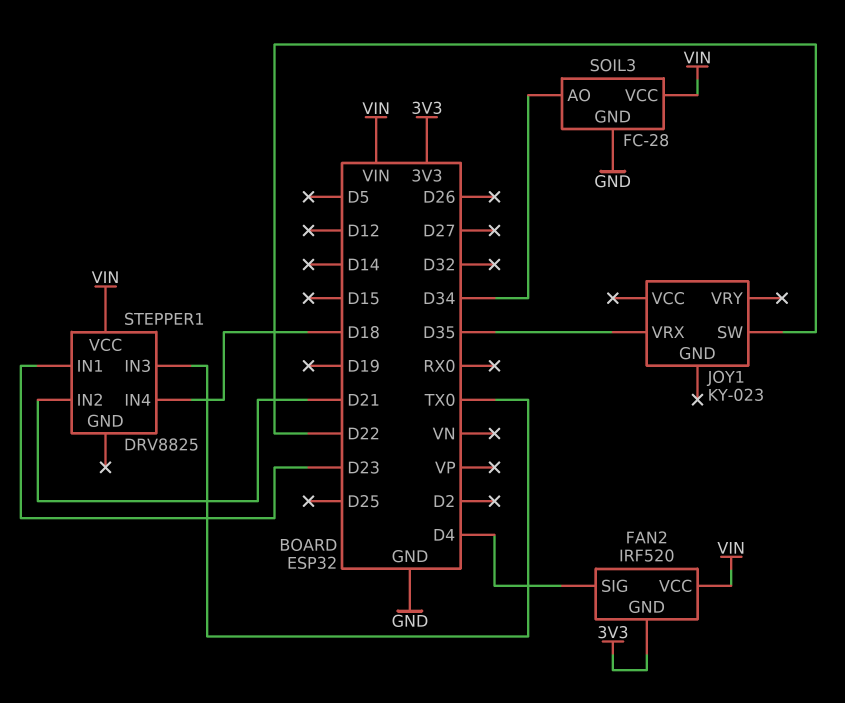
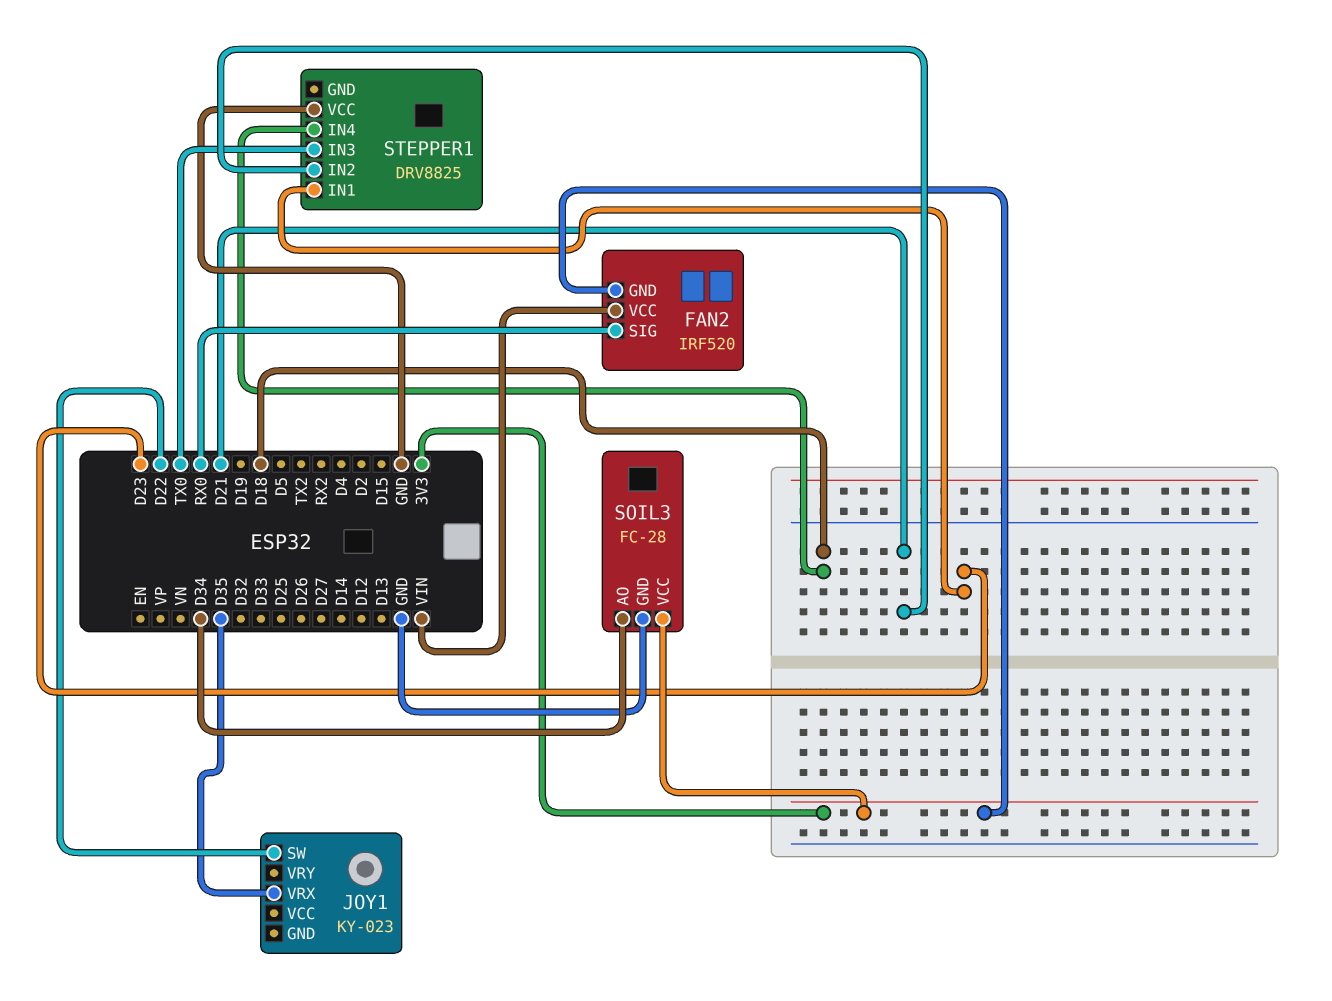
FAN2 pin SIG: D4 -> RX0
SOIL3 pin VCC: VIN -> 3V3
STEPPER1 pin VCC: VIN -> GND

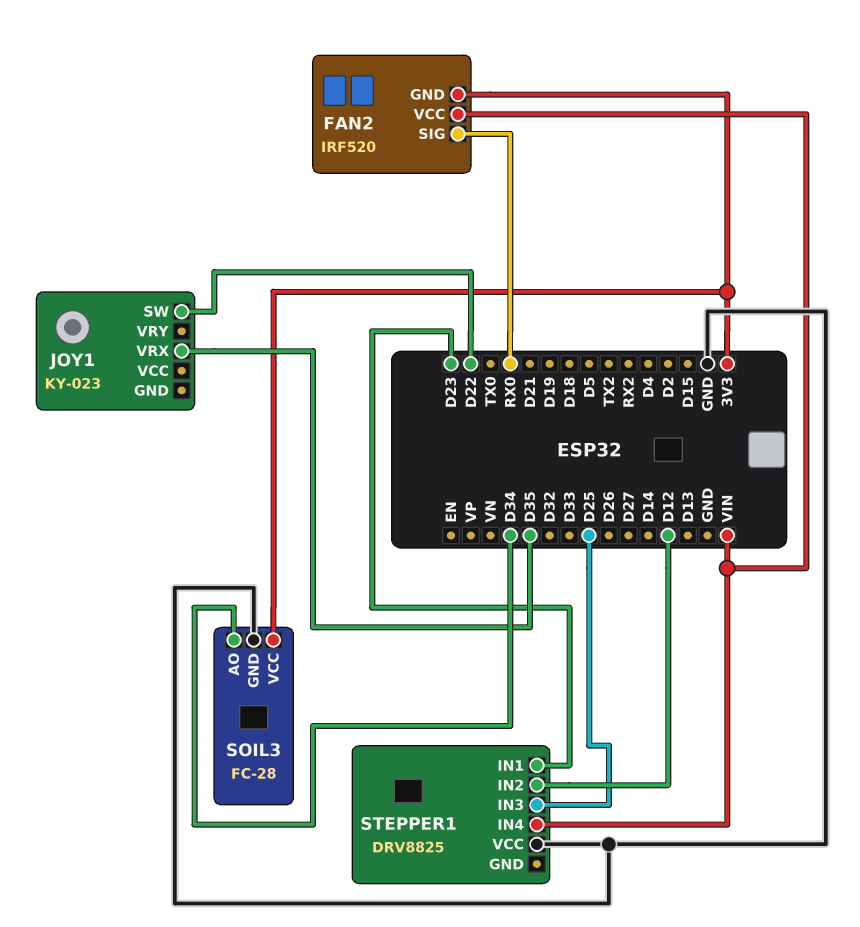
STEPPER1 pin IN2: D21 -> D12
STEPPER1 pin IN3: TX0 -> D25
STEPPER1 pin IN4: D18 -> VIN

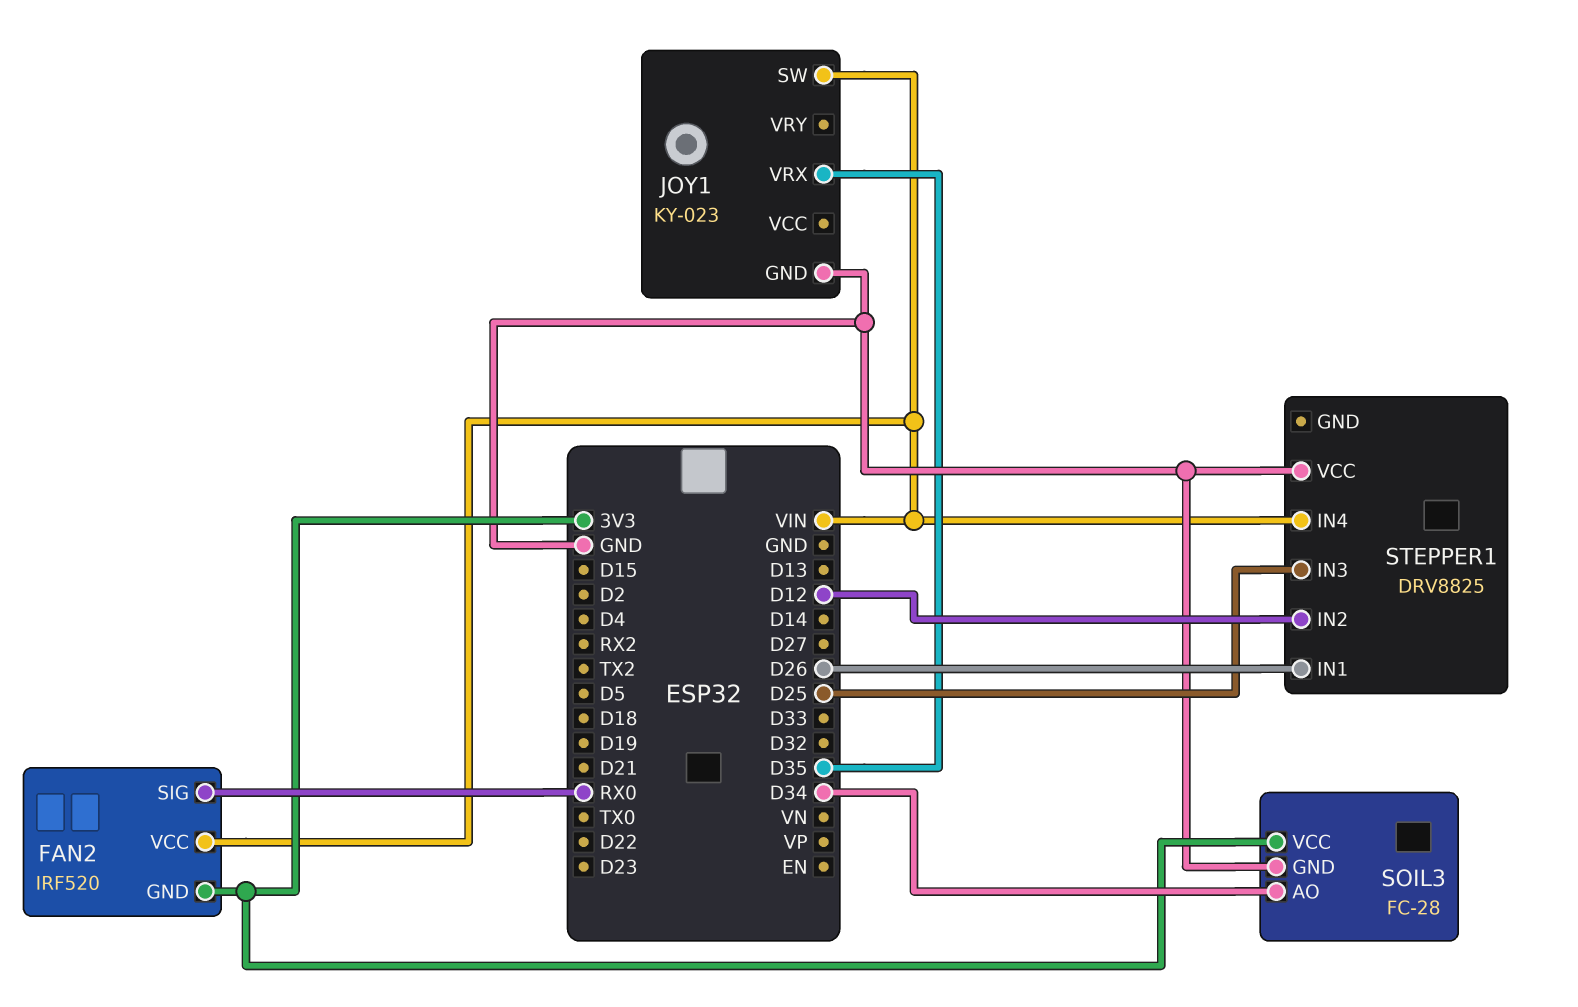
JOY1 pin GND: none -> GND
JOY1 pin SW: D22 -> VIN
STEPPER1 pin IN1: D23 -> D26

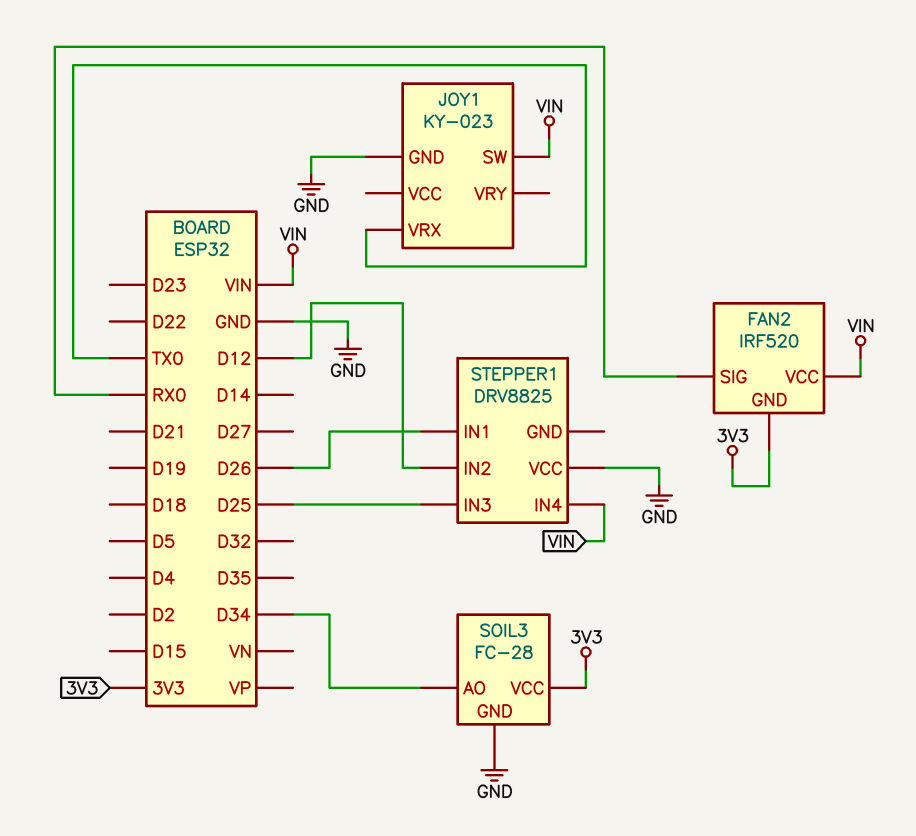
JOY1 pin VRX: D35 -> TX0

